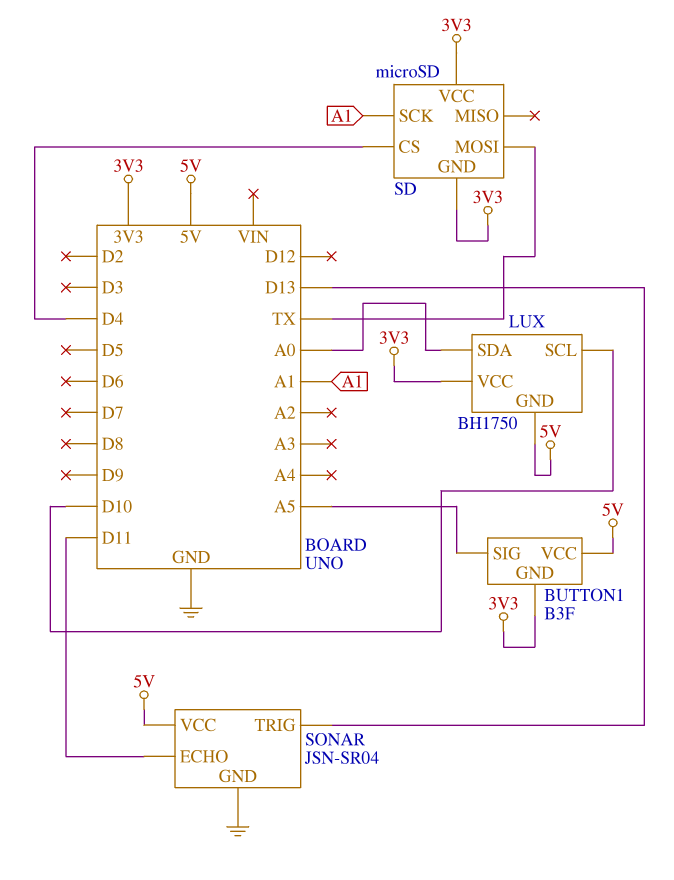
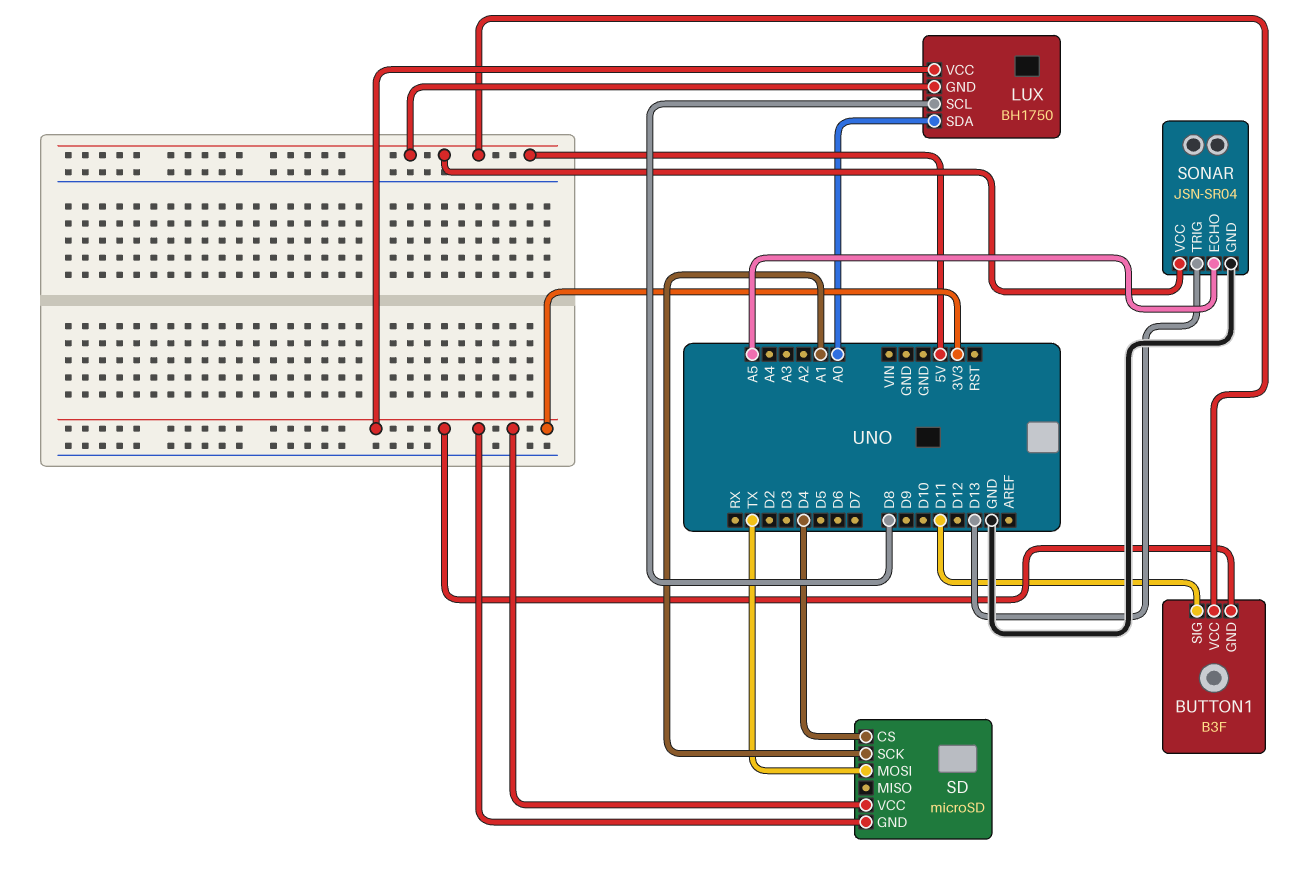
BUTTON1 pin SIG: A5 -> D11
LUX pin SCL: D10 -> D8
SONAR pin ECHO: D11 -> A5

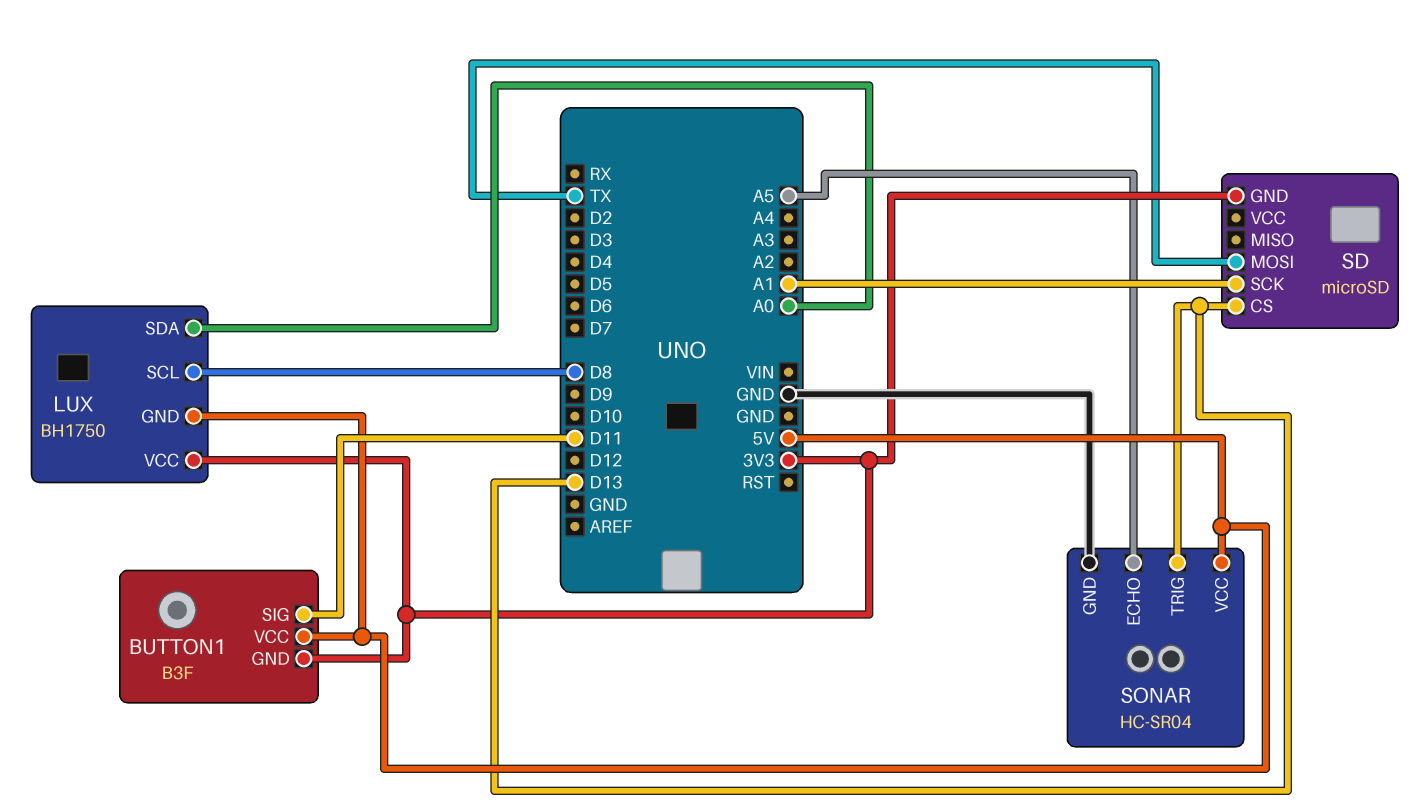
SD pin CS: D4 -> D13
SD pin VCC: 3V3 -> none
SONAR: JSN-SR04 -> HC-SR04

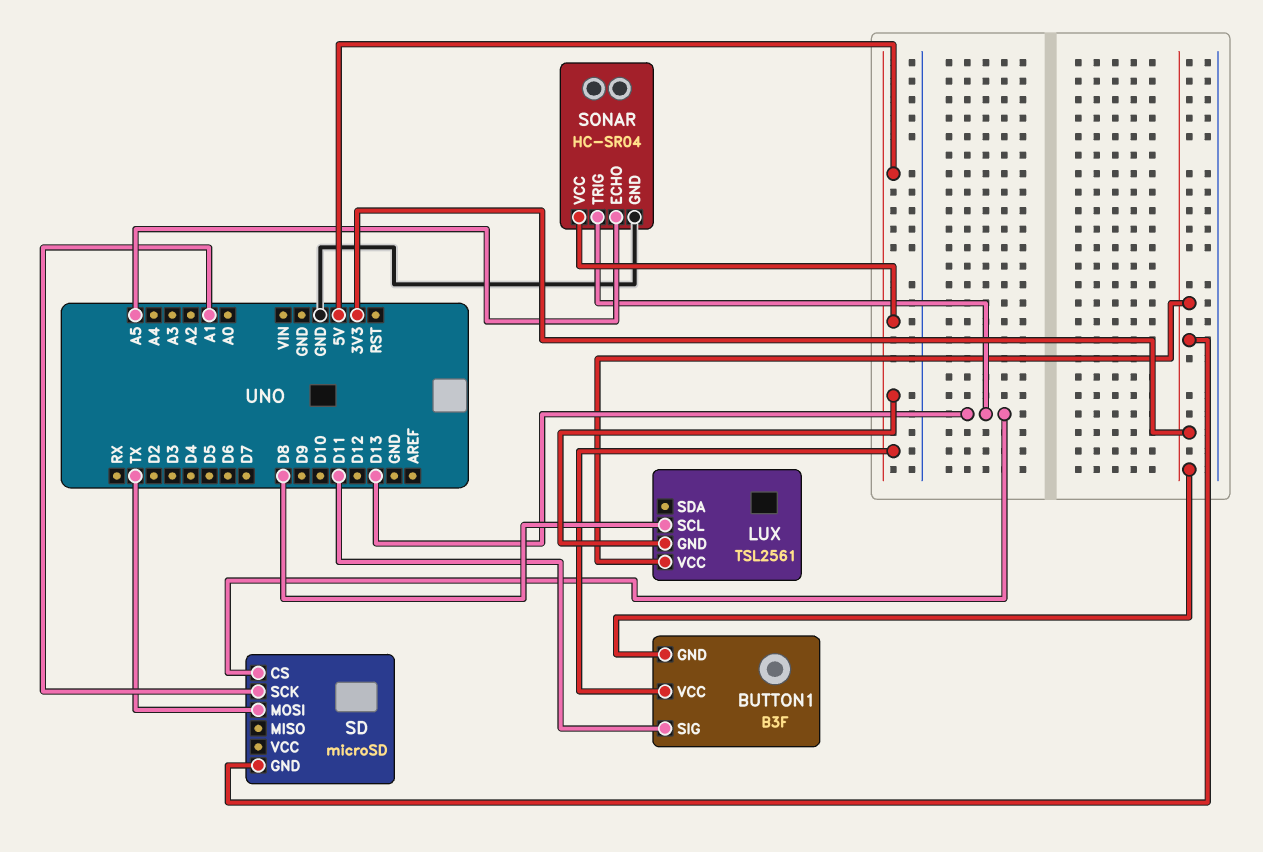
LUX: BH1750 -> TSL2561
LUX pin SDA: A0 -> none

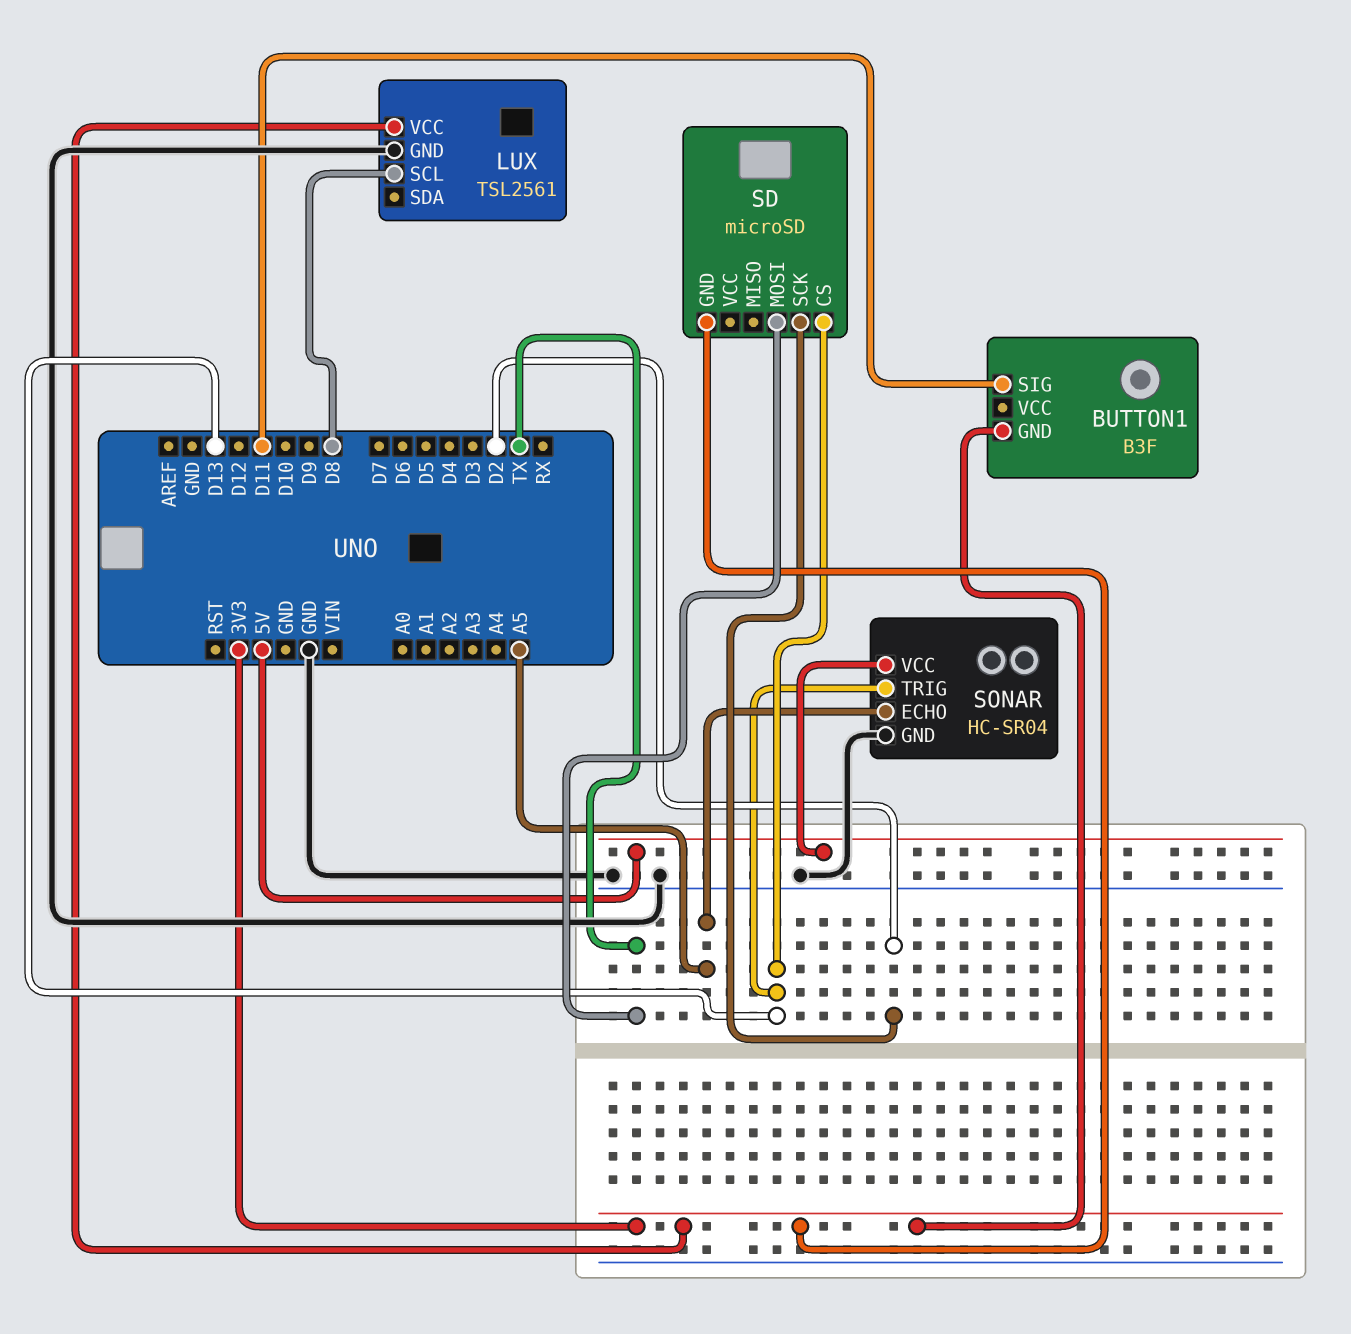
BUTTON1 pin VCC: 5V -> none
LUX pin GND: 5V -> GND
SD pin SCK: A1 -> D2

